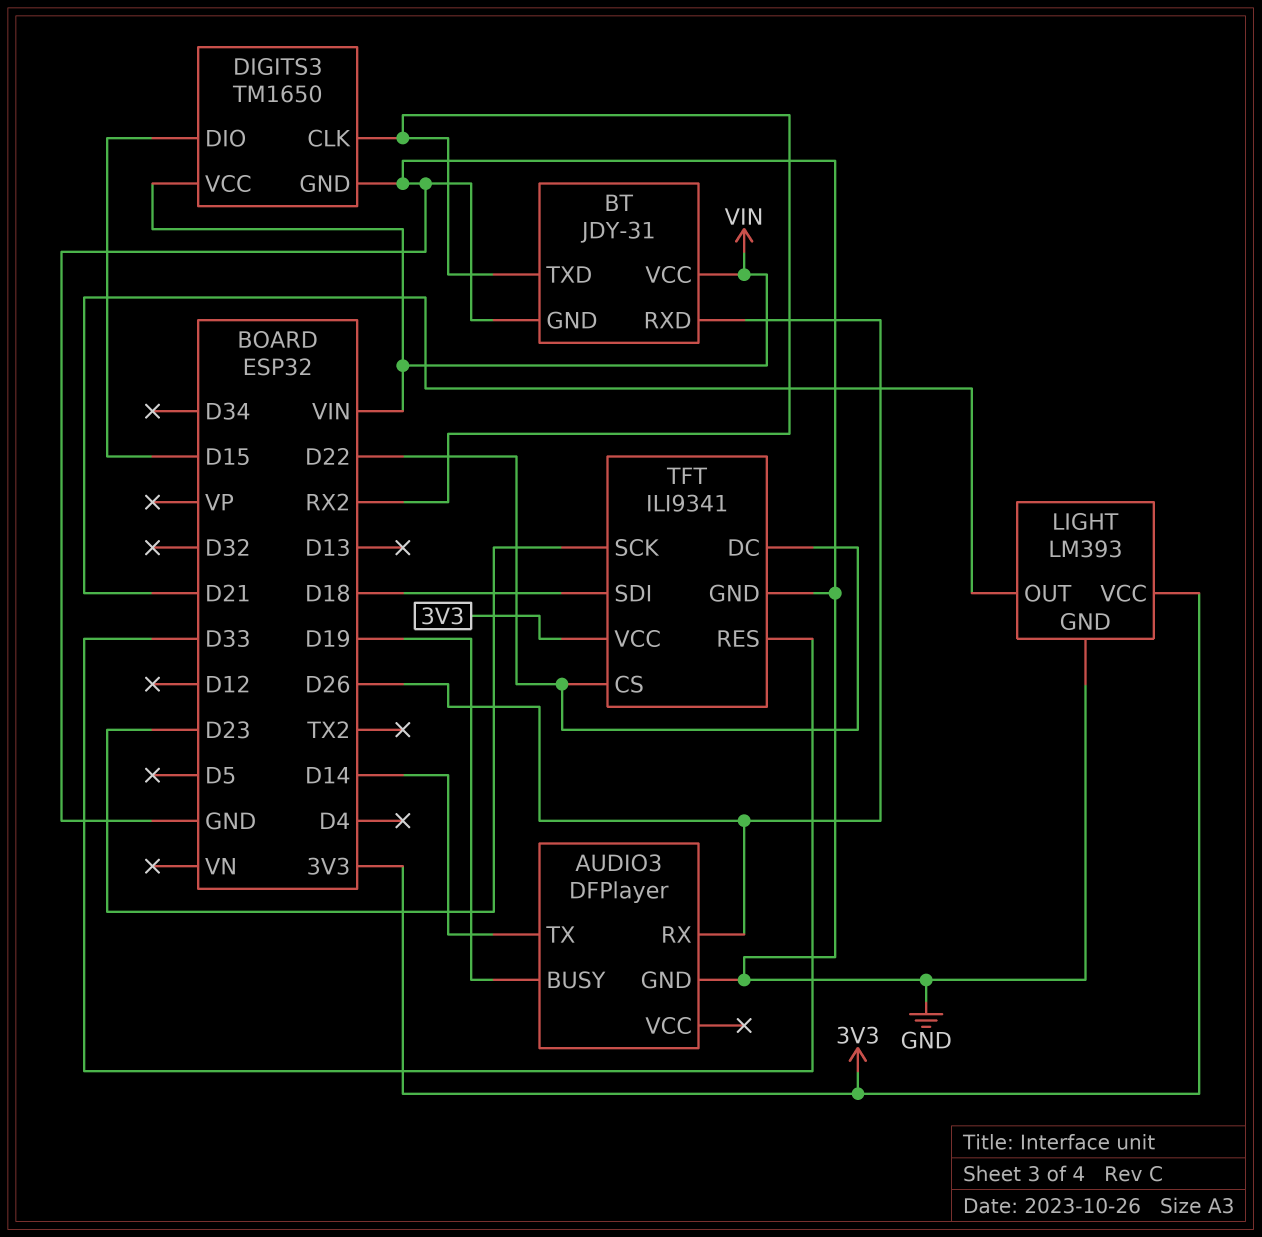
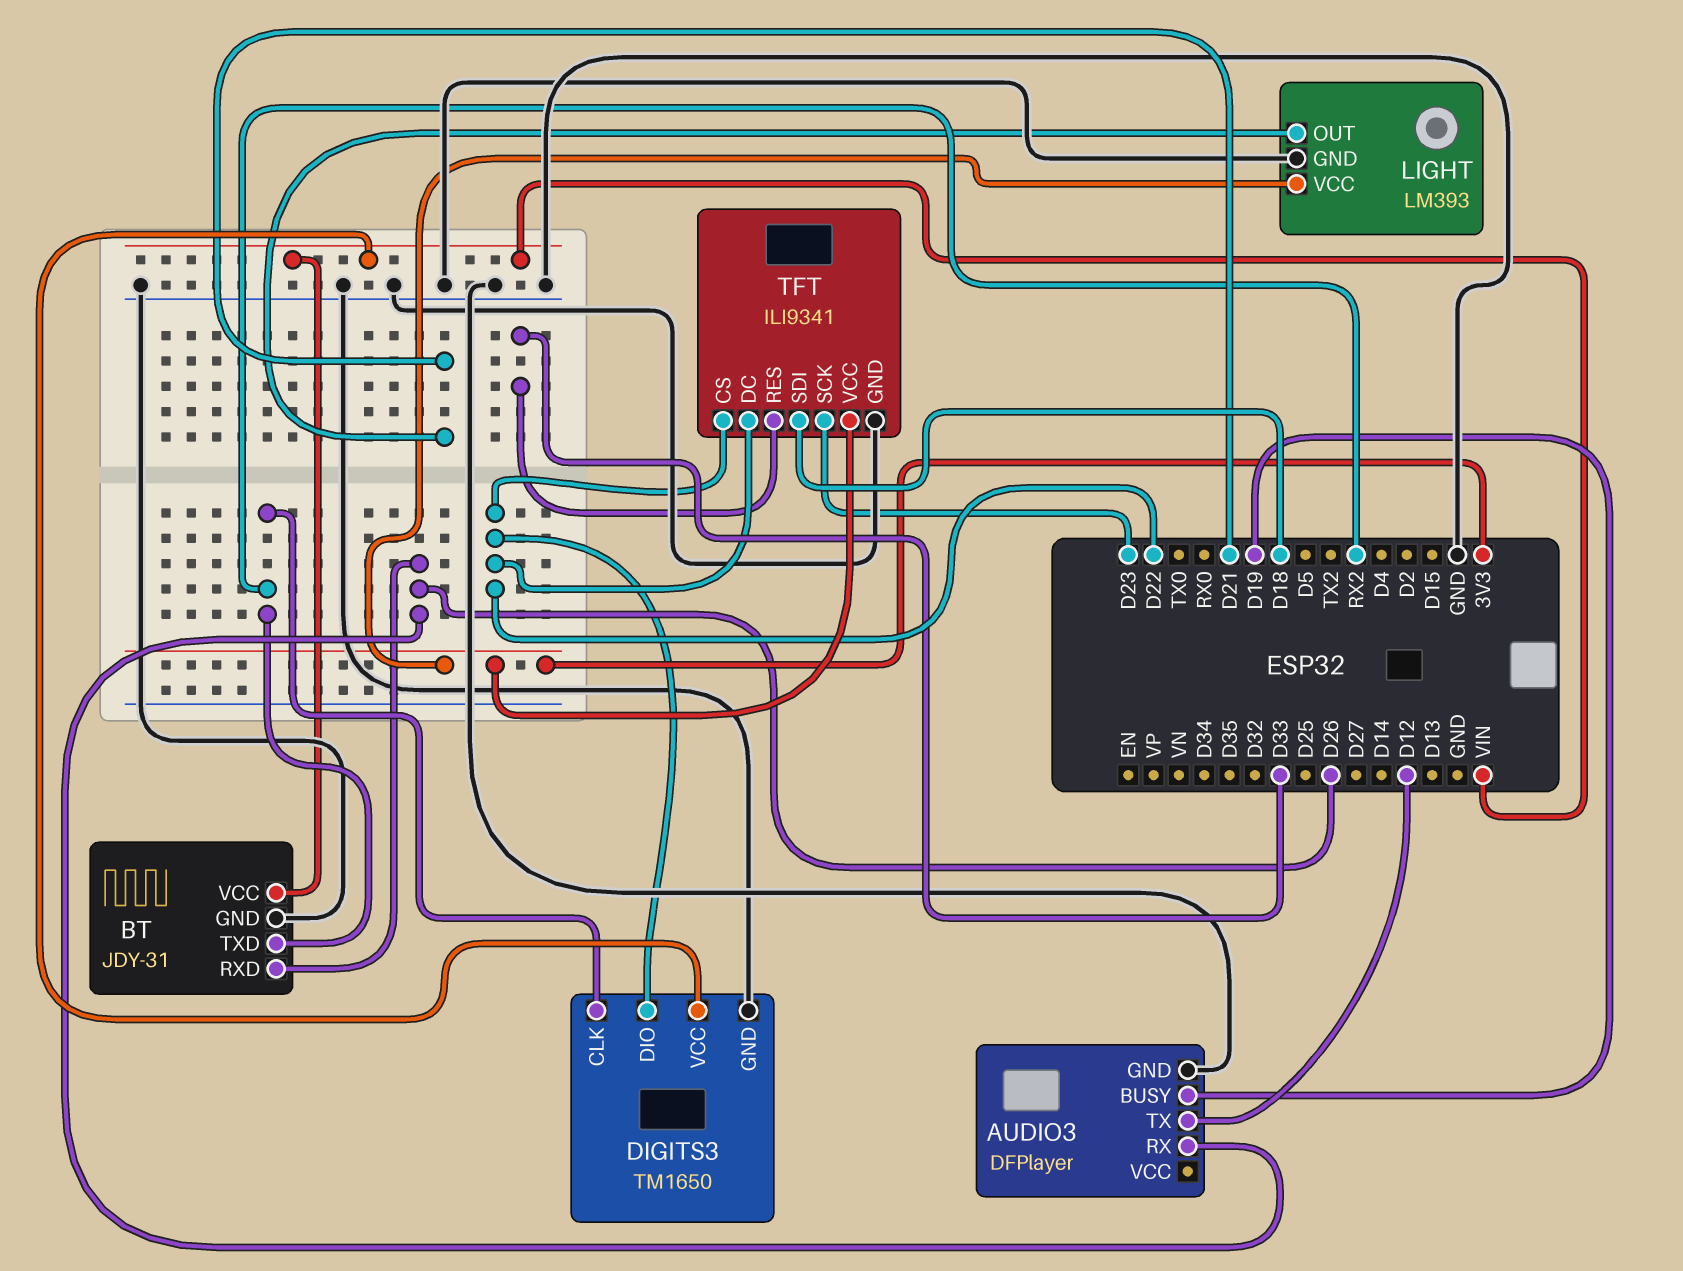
AUDIO3 pin TX: D14 -> D12
DIGITS3 pin DIO: D15 -> D22

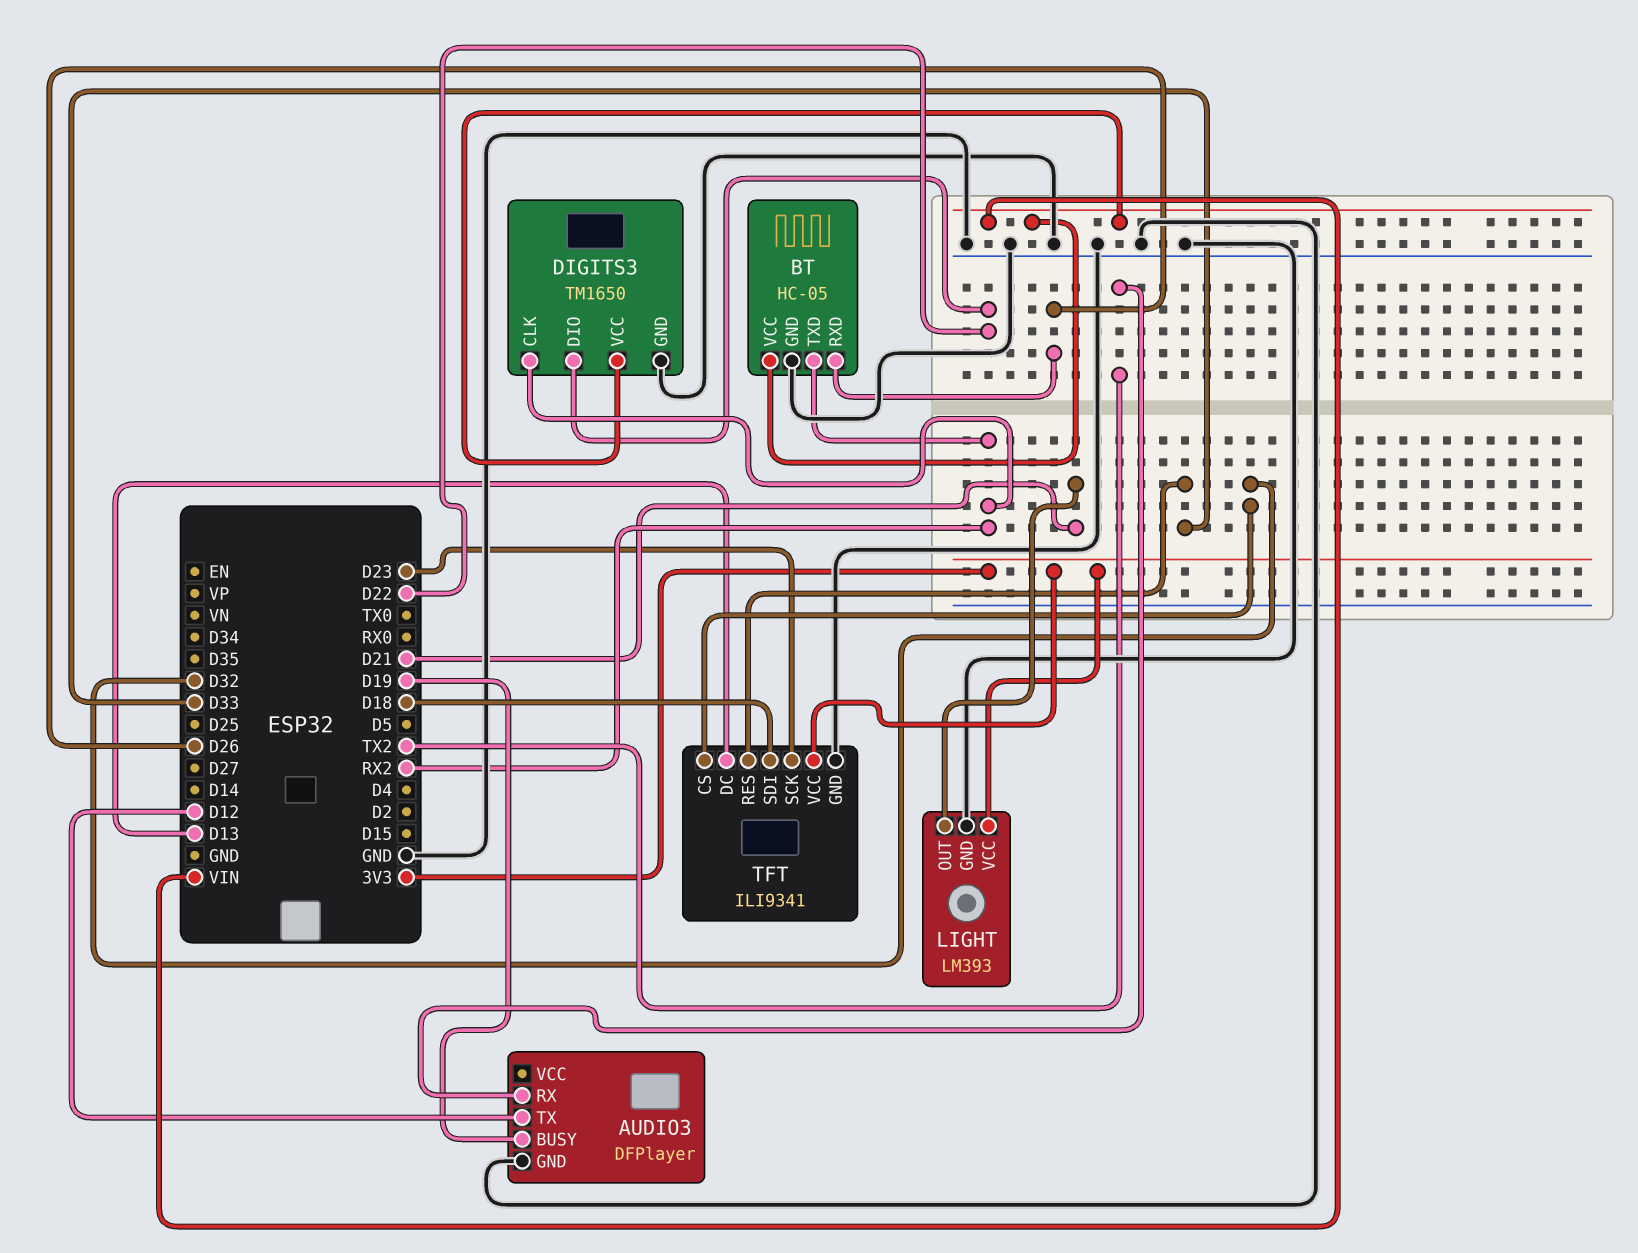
AUDIO3 pin RX: D26 -> TX2
BT: JDY-31 -> HC-05
TFT pin CS: D22 -> D32
TFT pin DC: D22 -> D13

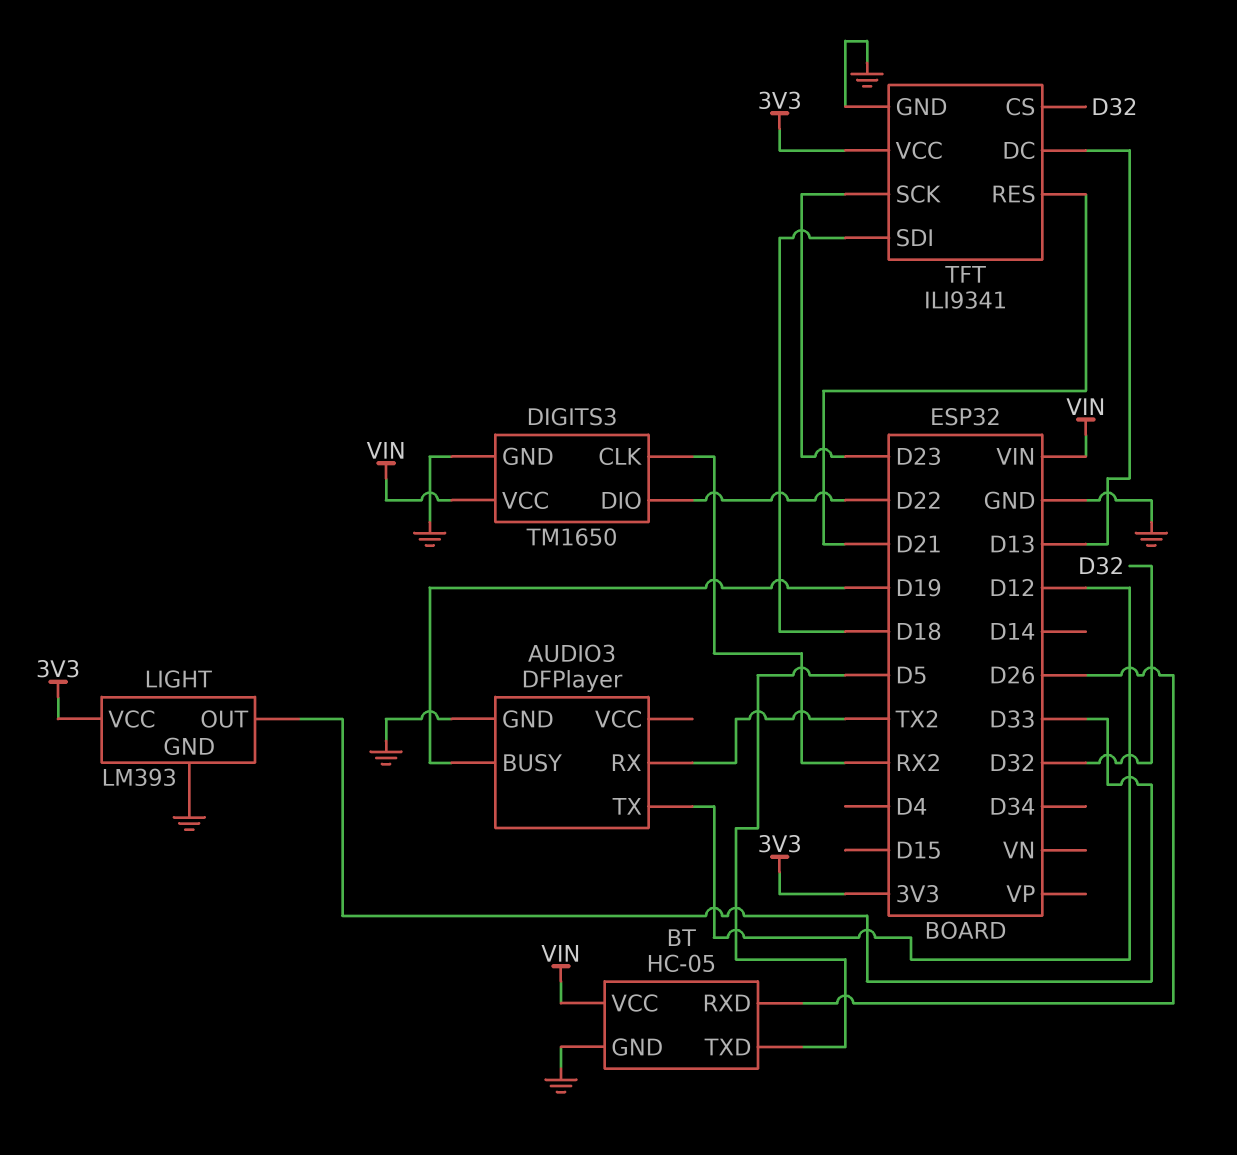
BT pin TXD: RX2 -> D5
LIGHT pin OUT: D21 -> D33
TFT pin RES: D33 -> D21

